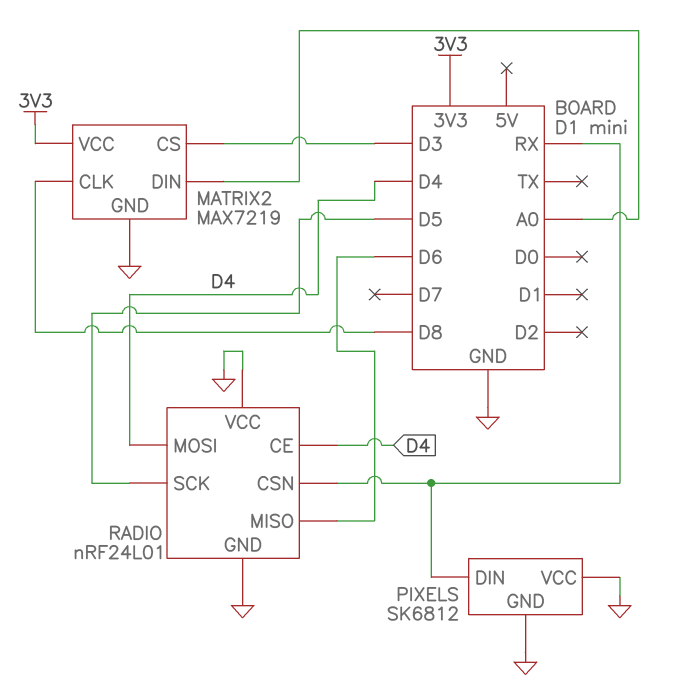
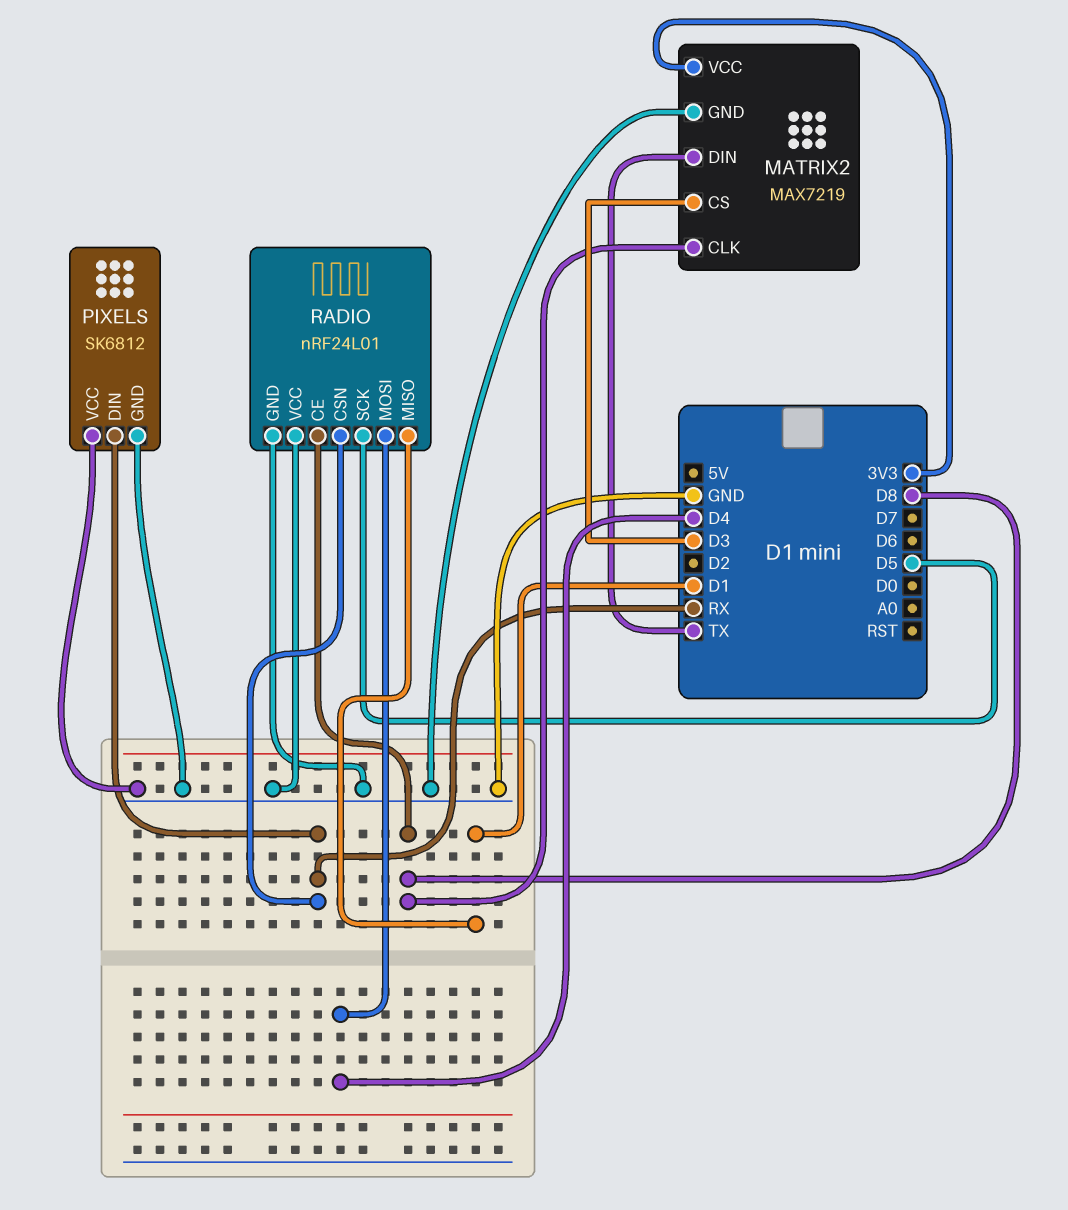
MATRIX2 pin DIN: A0 -> TX
RADIO pin CE: D4 -> D8
RADIO pin MISO: D6 -> D1

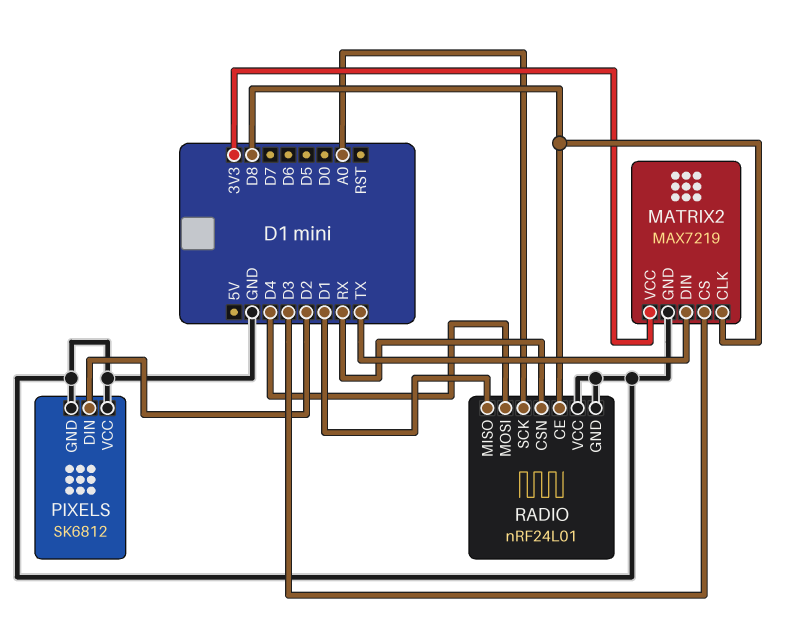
PIXELS pin DIN: RX -> D2
RADIO pin SCK: D5 -> A0

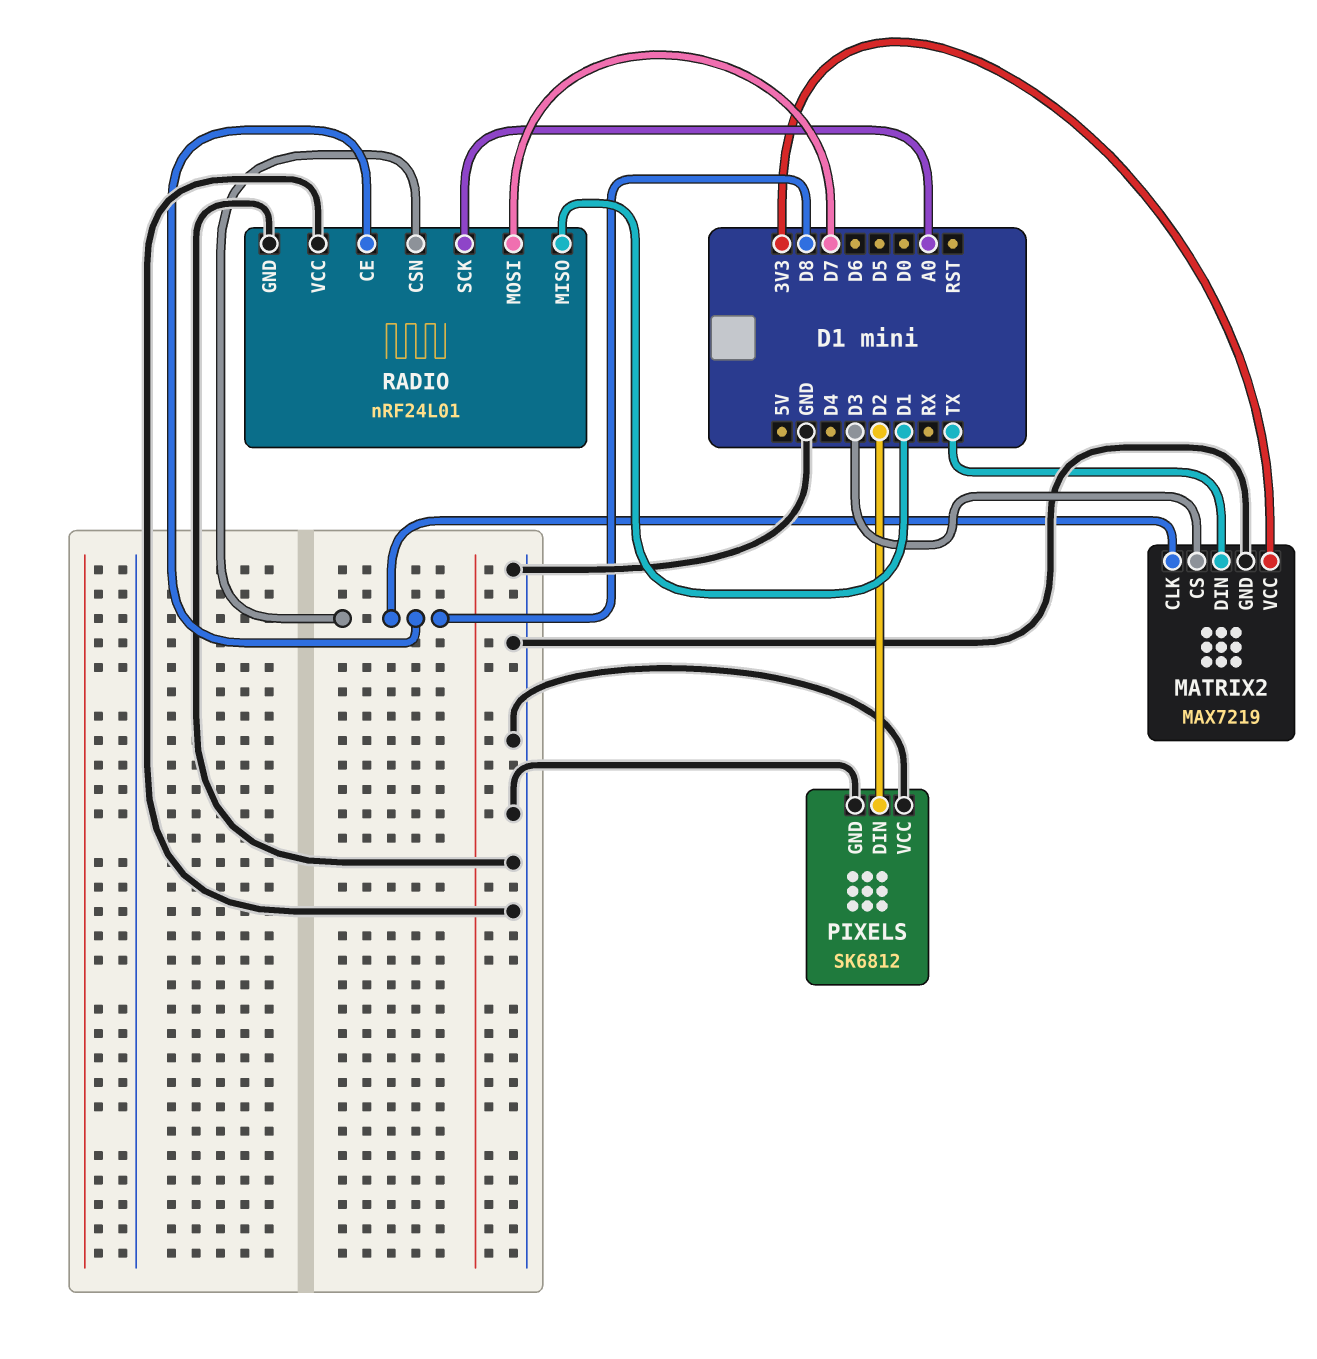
RADIO pin CSN: RX -> D8
RADIO pin MOSI: D4 -> D7

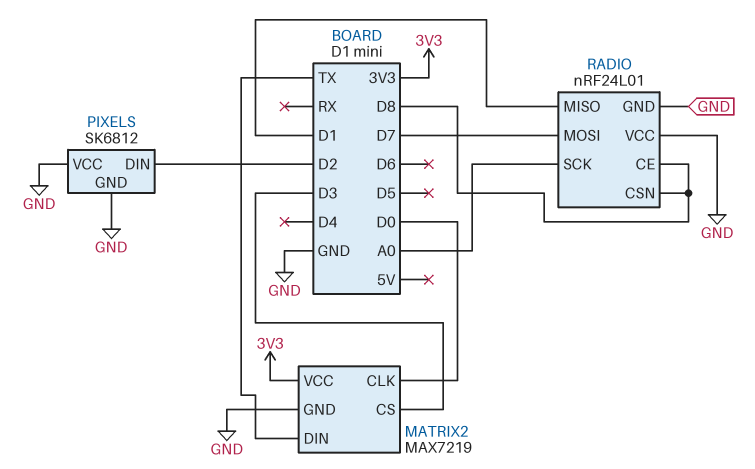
MATRIX2 pin CLK: D8 -> D0

